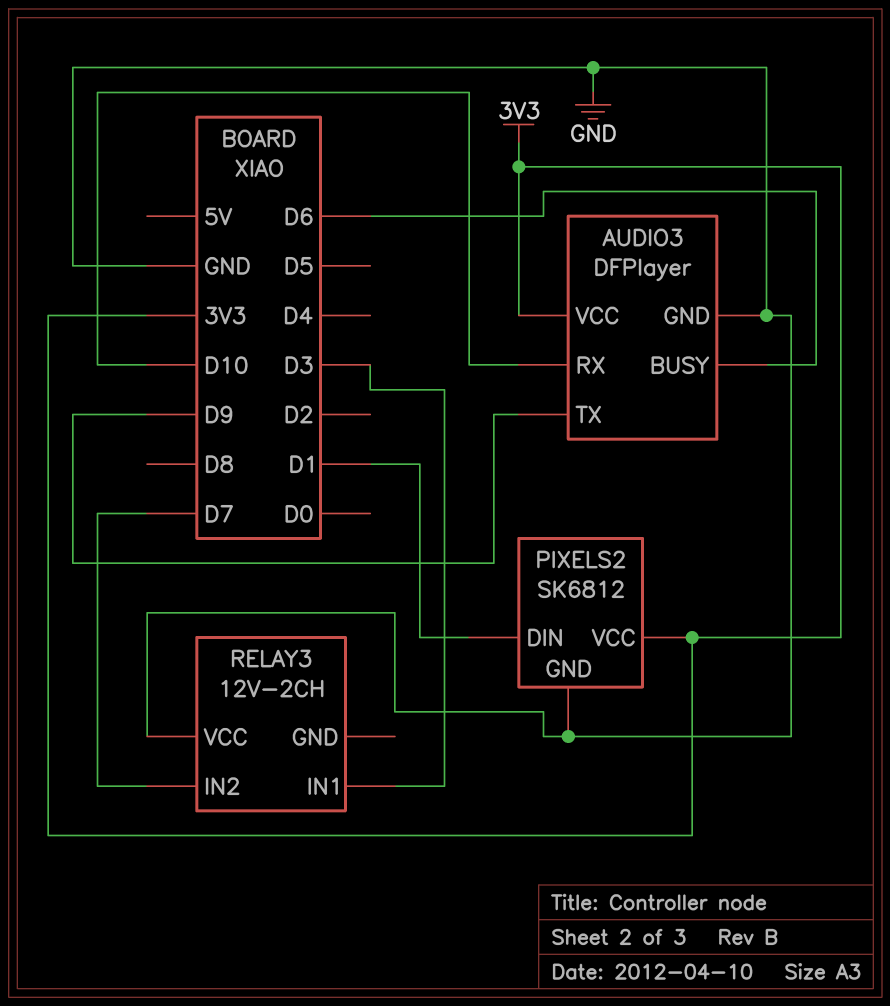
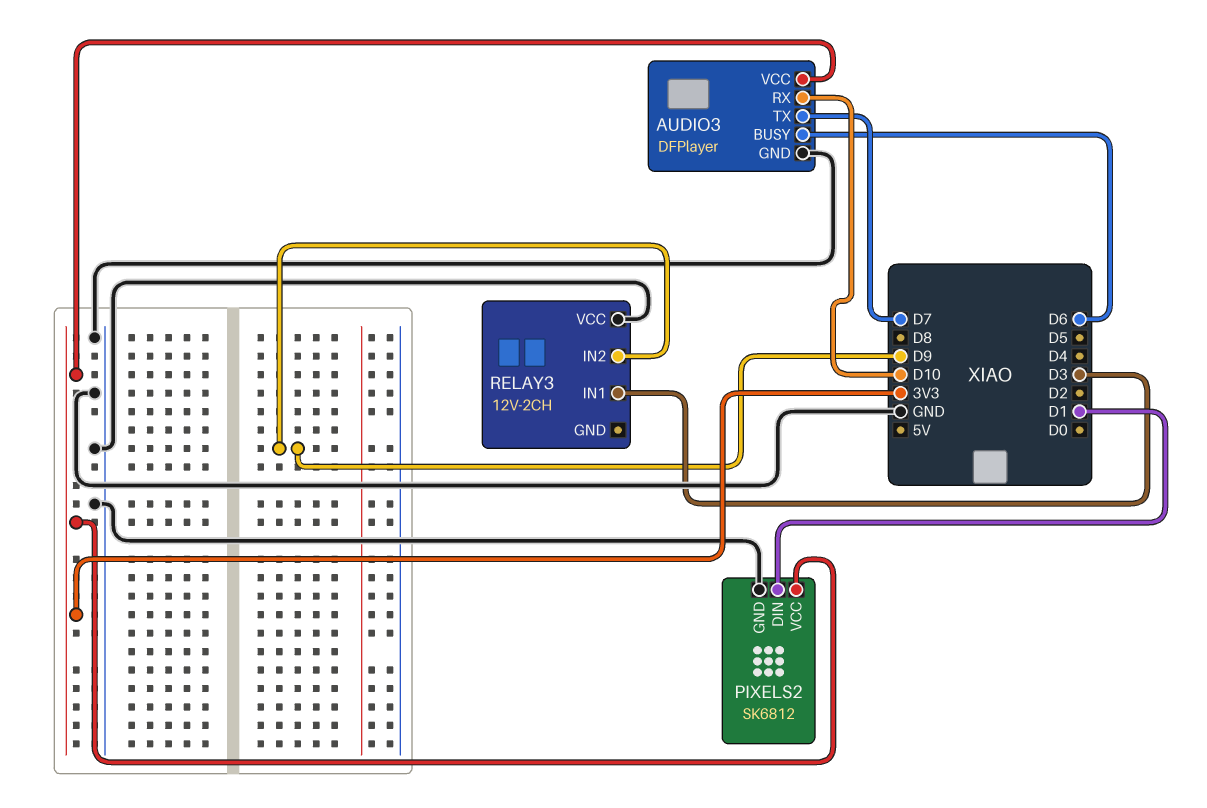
AUDIO3 pin TX: D9 -> D7
RELAY3 pin IN2: D7 -> D9

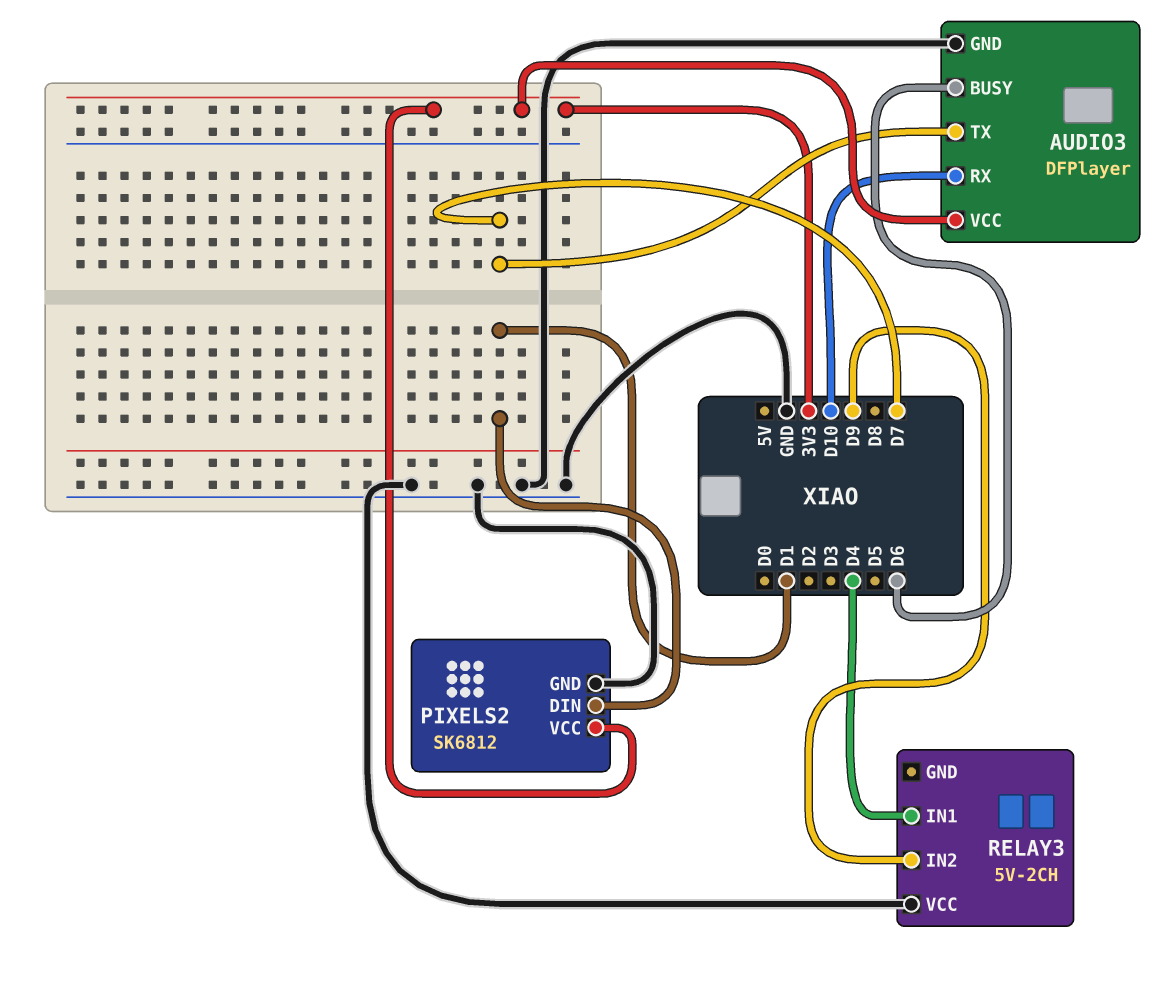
RELAY3: 12V-2CH -> 5V-2CH
RELAY3 pin IN1: D3 -> D4

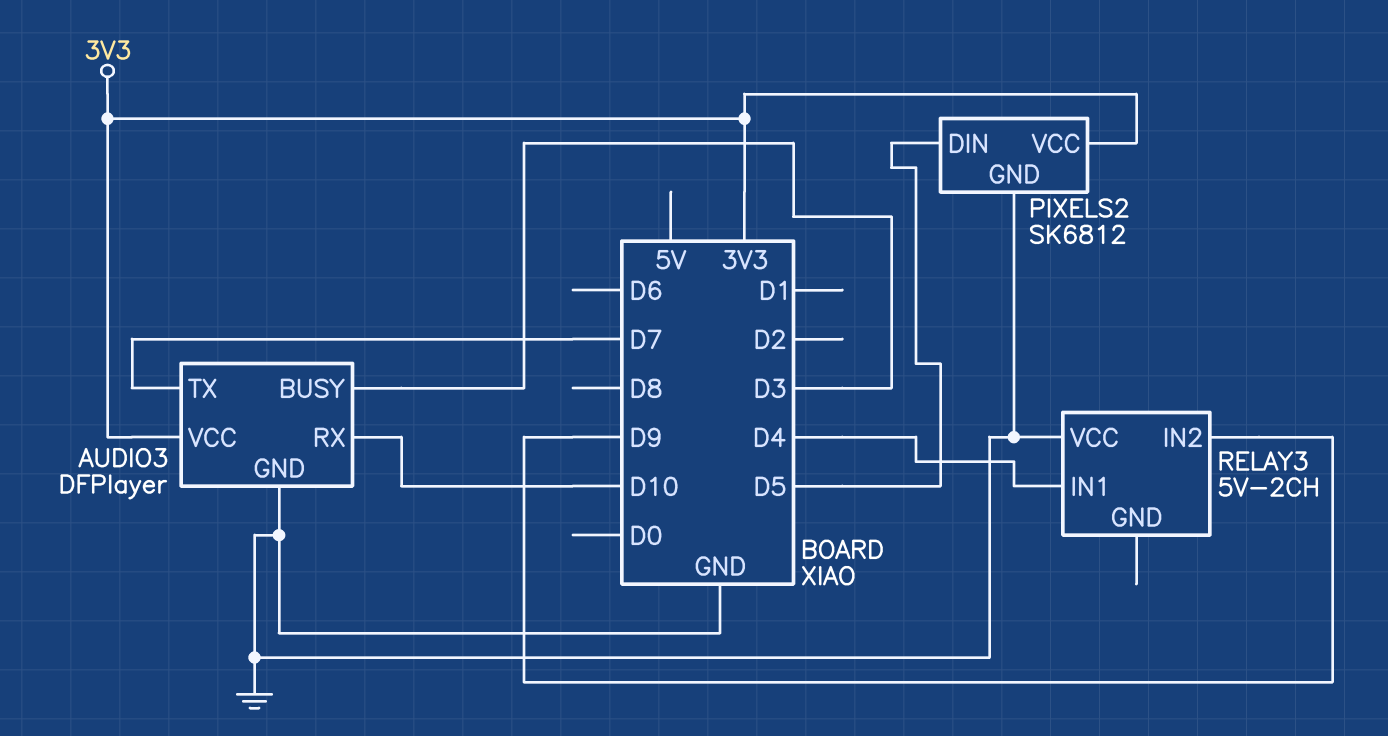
AUDIO3 pin BUSY: D6 -> D3
PIXELS2 pin DIN: D1 -> D5

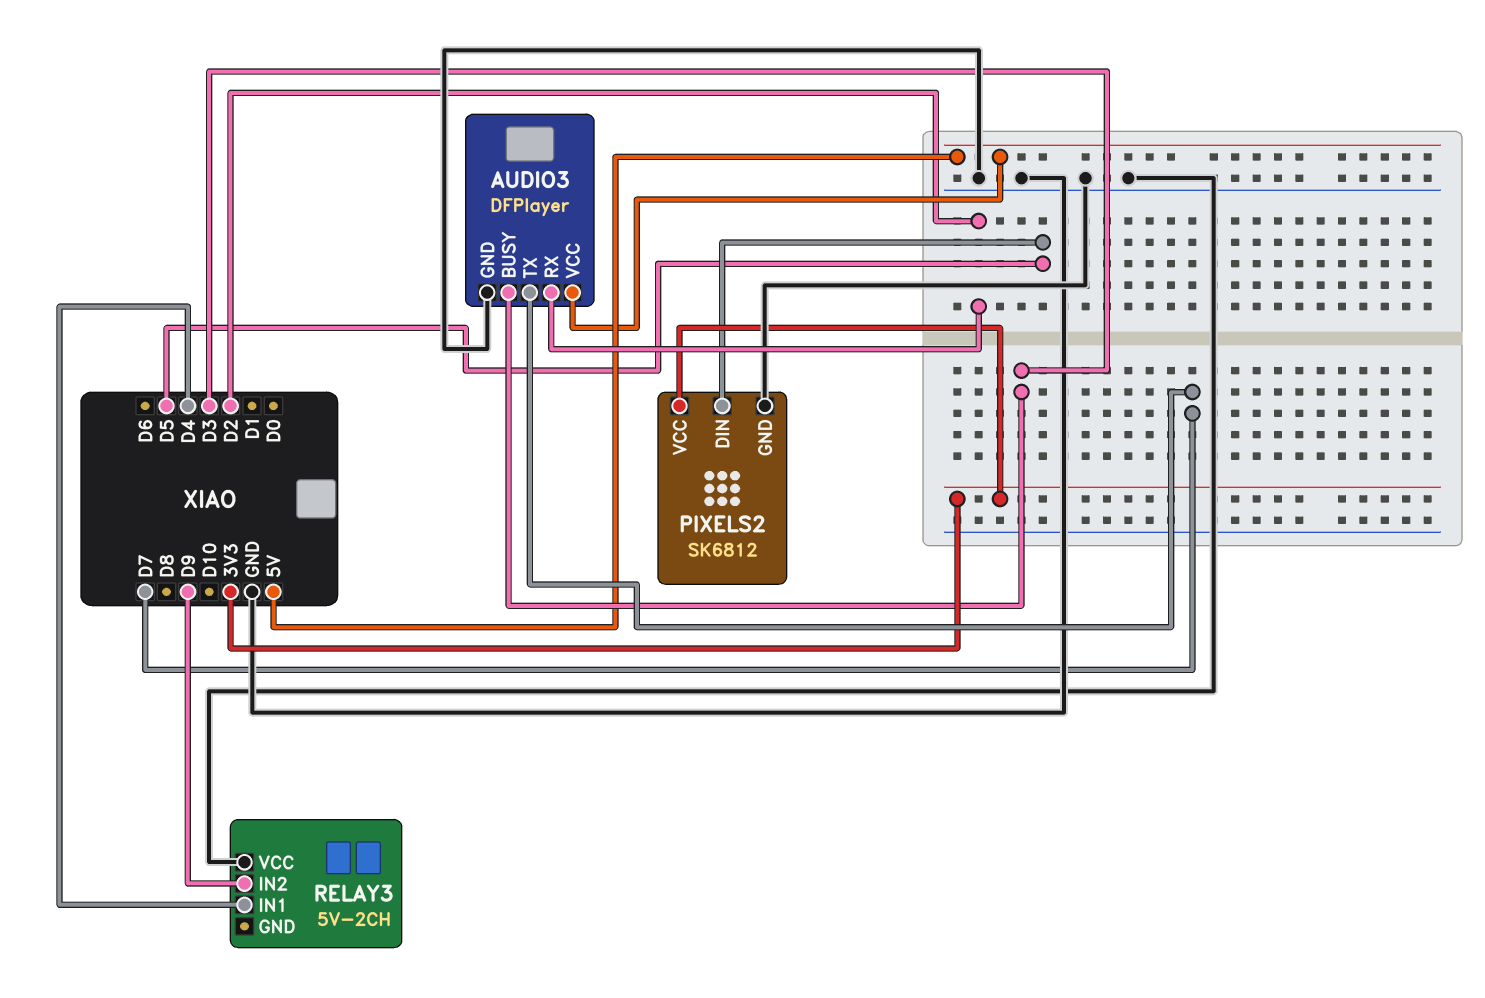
AUDIO3 pin RX: D10 -> D2
AUDIO3 pin VCC: 3V3 -> 5V

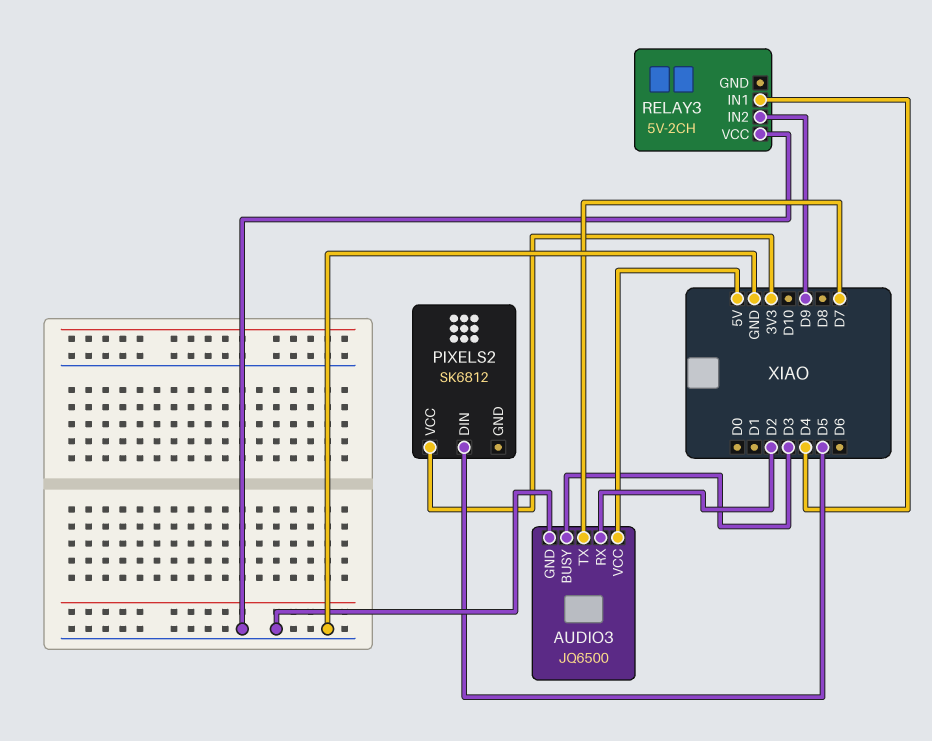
AUDIO3: DFPlayer -> JQ6500
PIXELS2 pin GND: GND -> none

